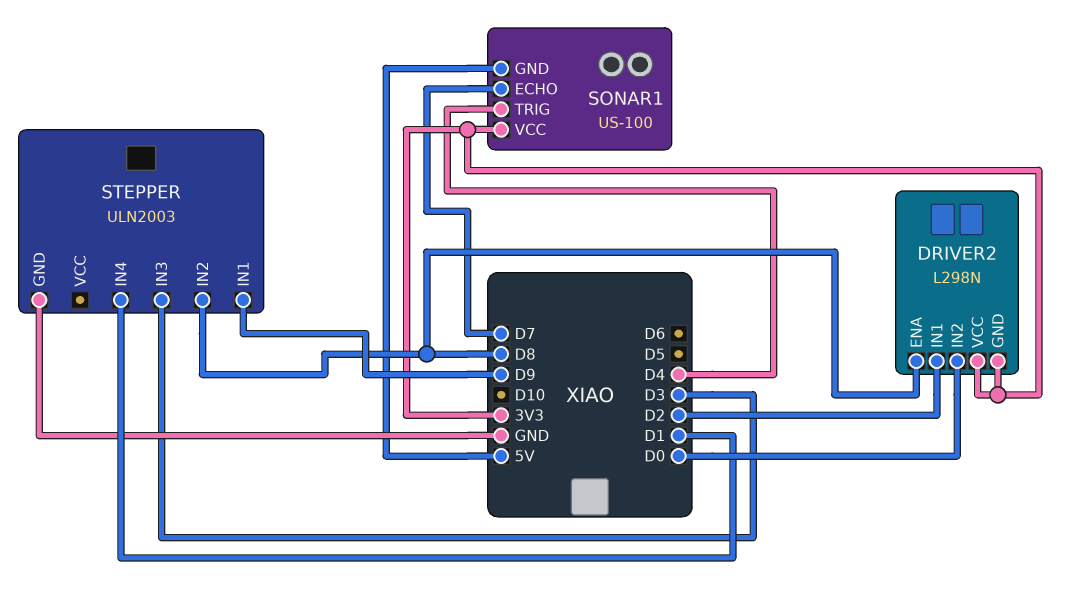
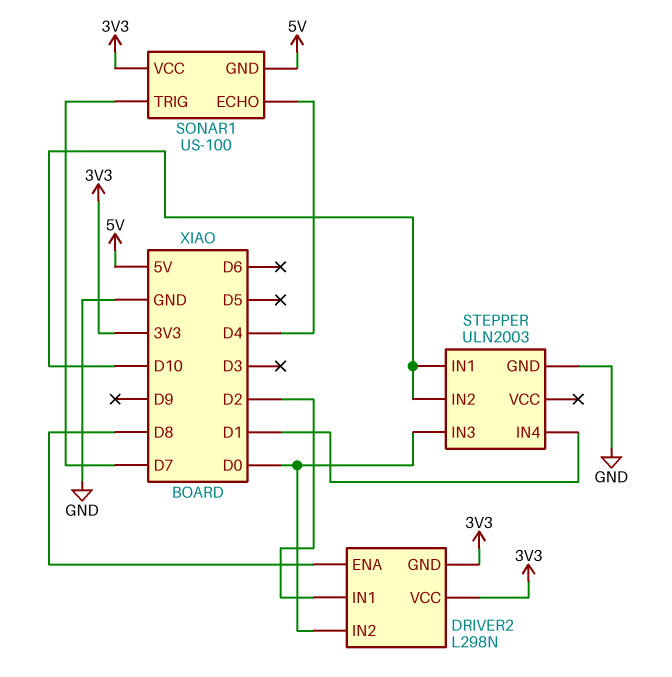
SONAR1 pin ECHO: D7 -> D4
SONAR1 pin TRIG: D4 -> D7
STEPPER pin IN1: D9 -> D10
STEPPER pin IN2: D8 -> D10
STEPPER pin IN3: D3 -> D0

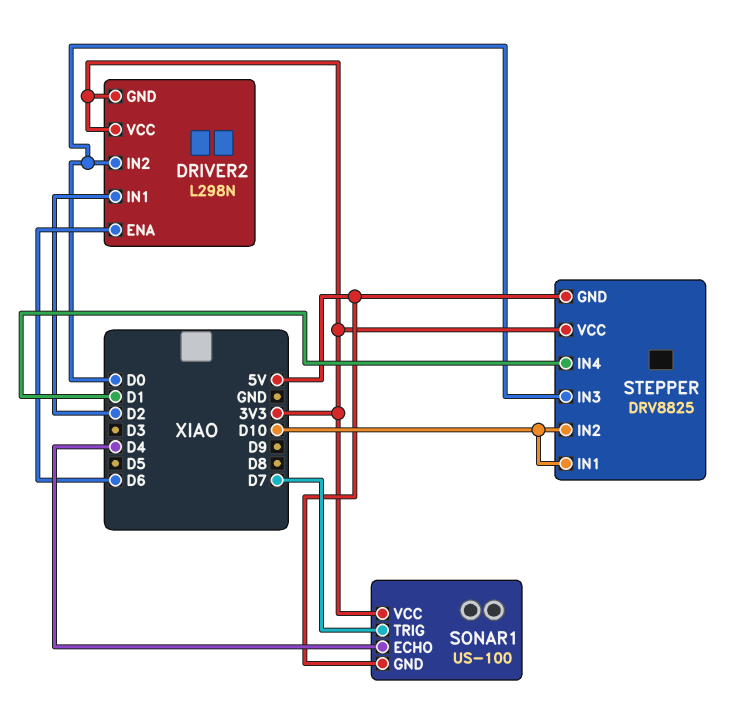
DRIVER2 pin ENA: D8 -> D6
STEPPER: ULN2003 -> DRV8825
STEPPER pin GND: GND -> 5V
STEPPER pin VCC: none -> 3V3

